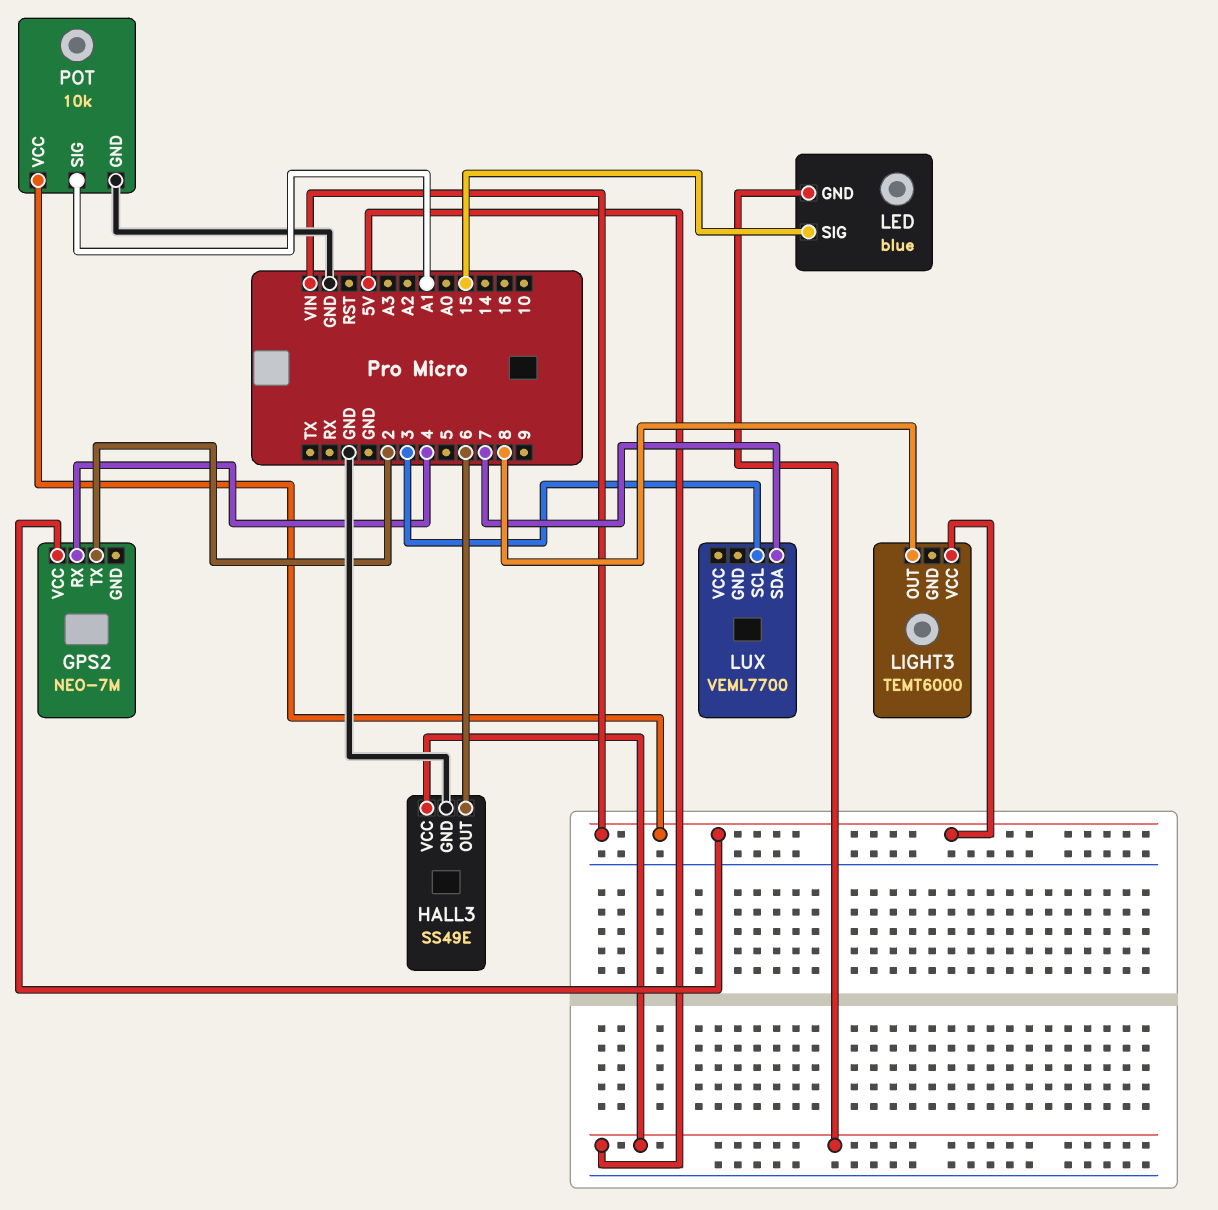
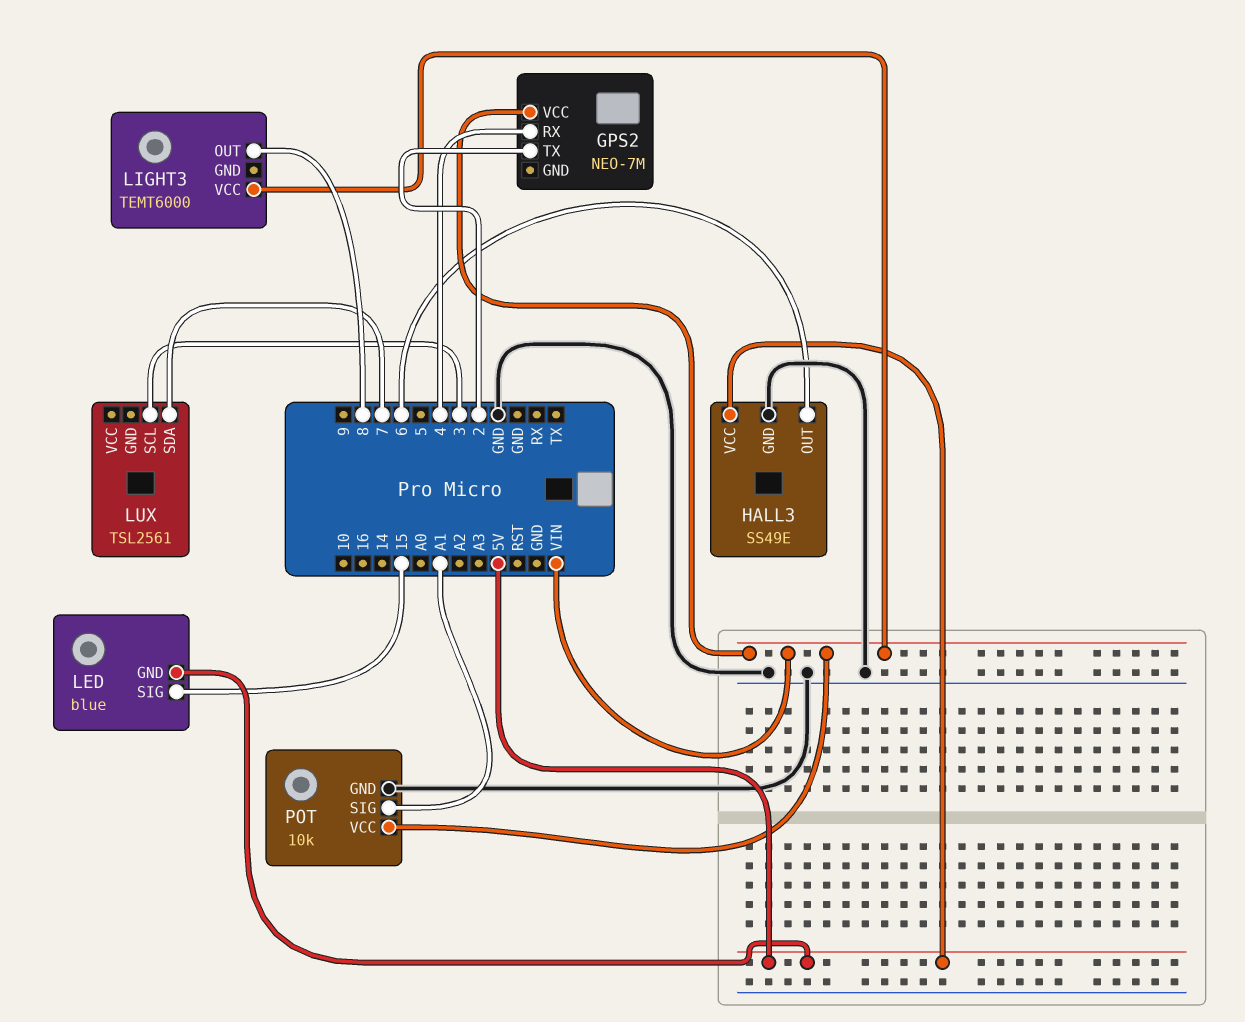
LUX: VEML7700 -> TSL2561

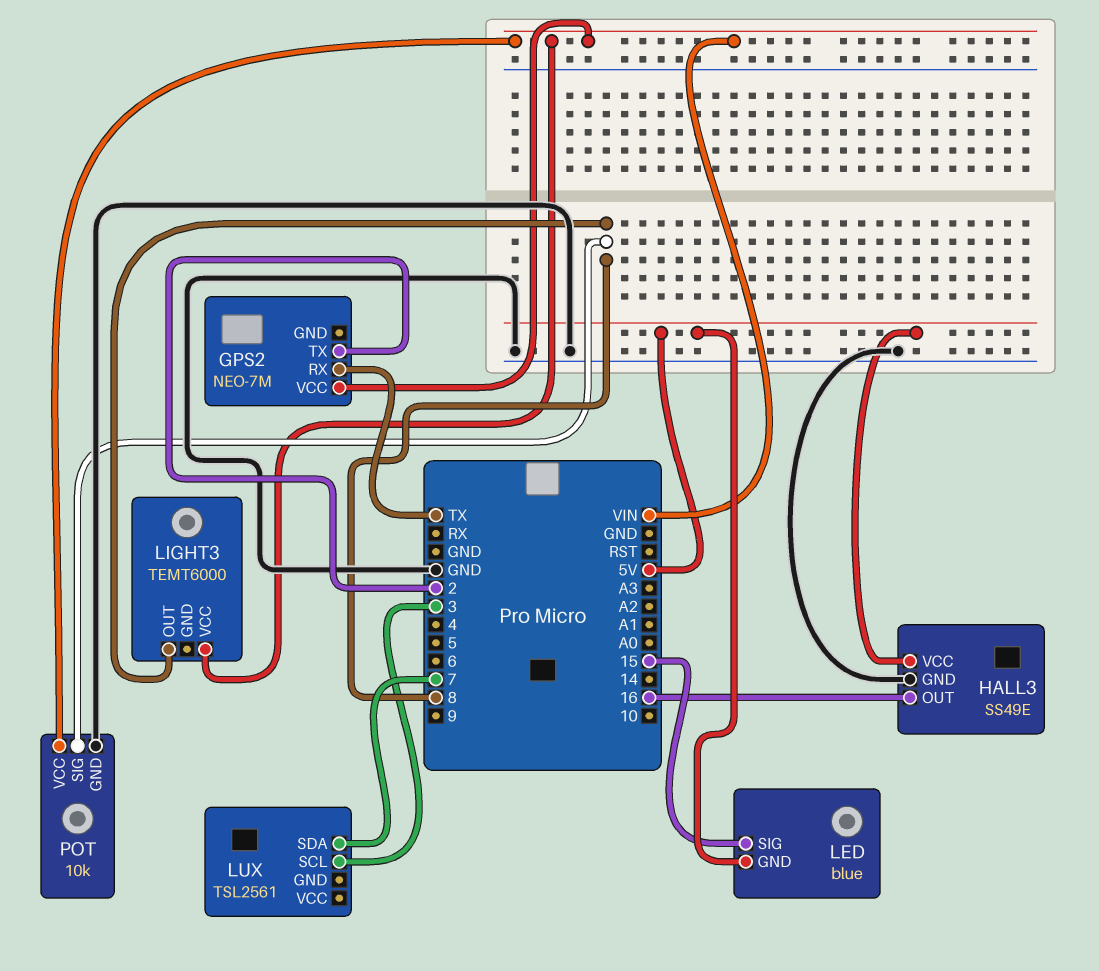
GPS2 pin RX: 4 -> TX
HALL3 pin OUT: 6 -> 16
POT pin SIG: A1 -> 8

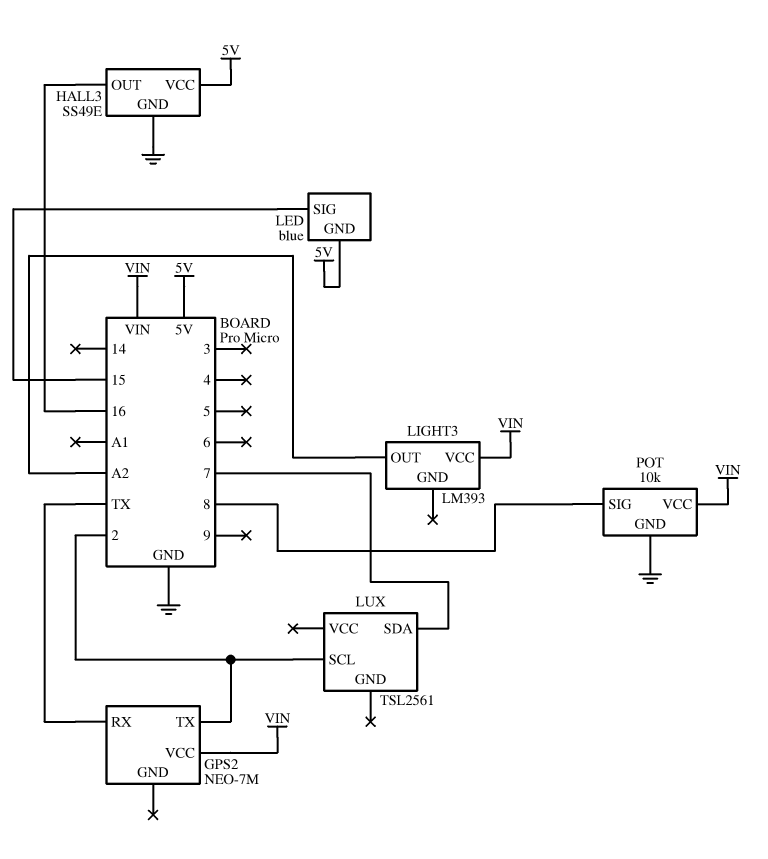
LIGHT3: TEMT6000 -> LM393
LIGHT3 pin OUT: 8 -> A2
LUX pin SCL: 3 -> 2

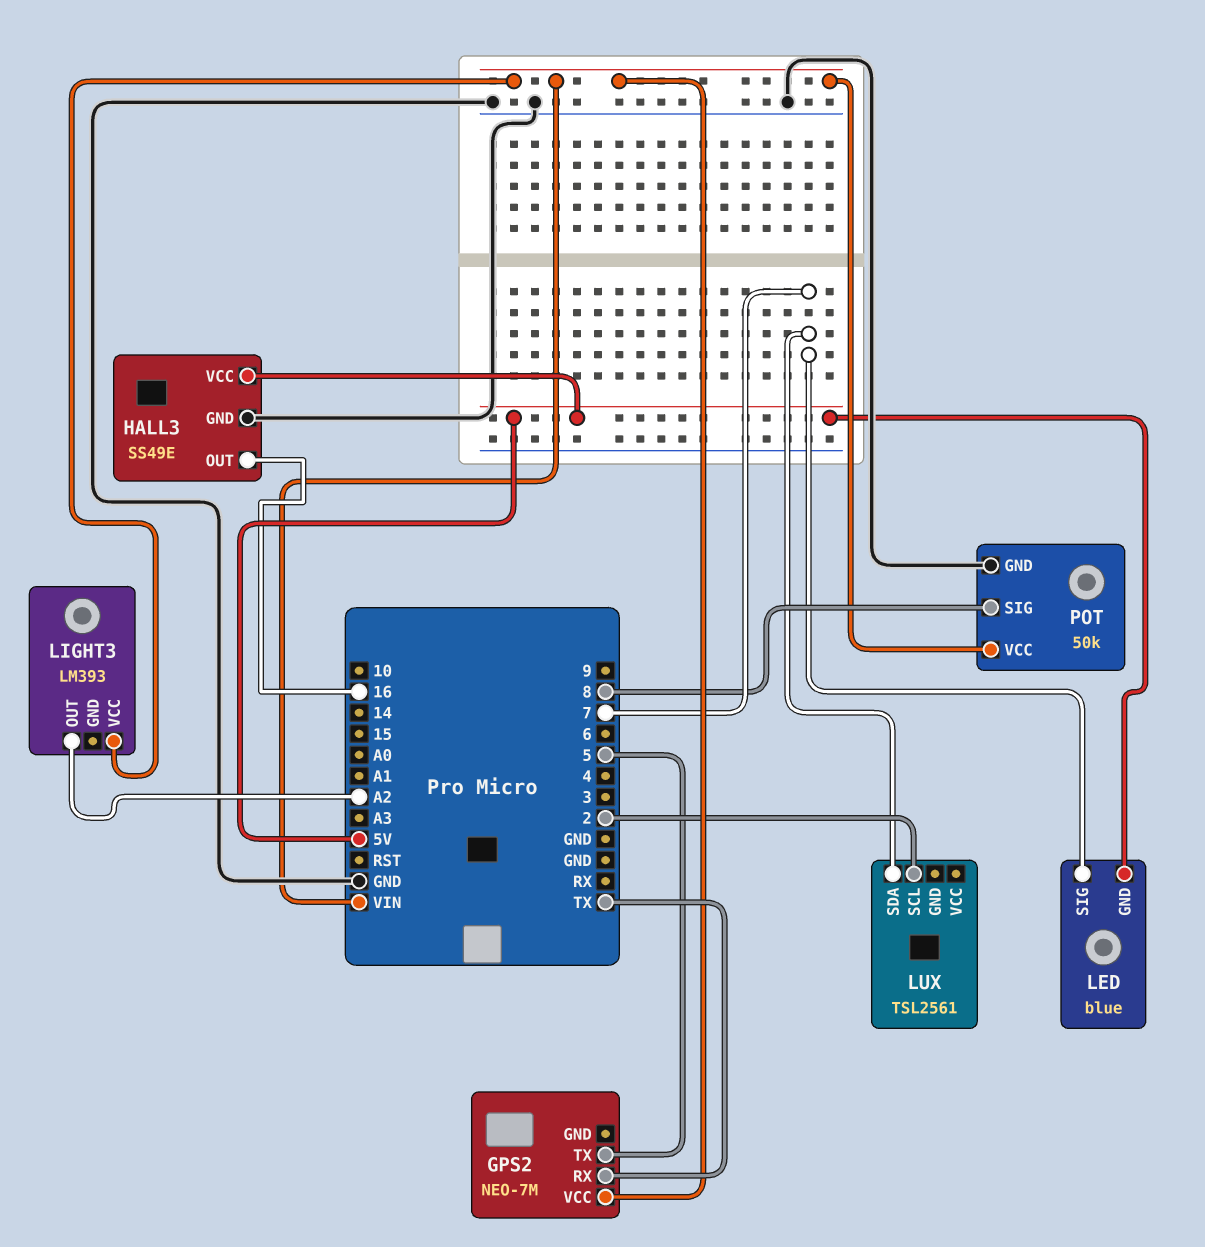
GPS2 pin TX: 2 -> 5
LED pin SIG: 15 -> 7
POT: 10k -> 50k

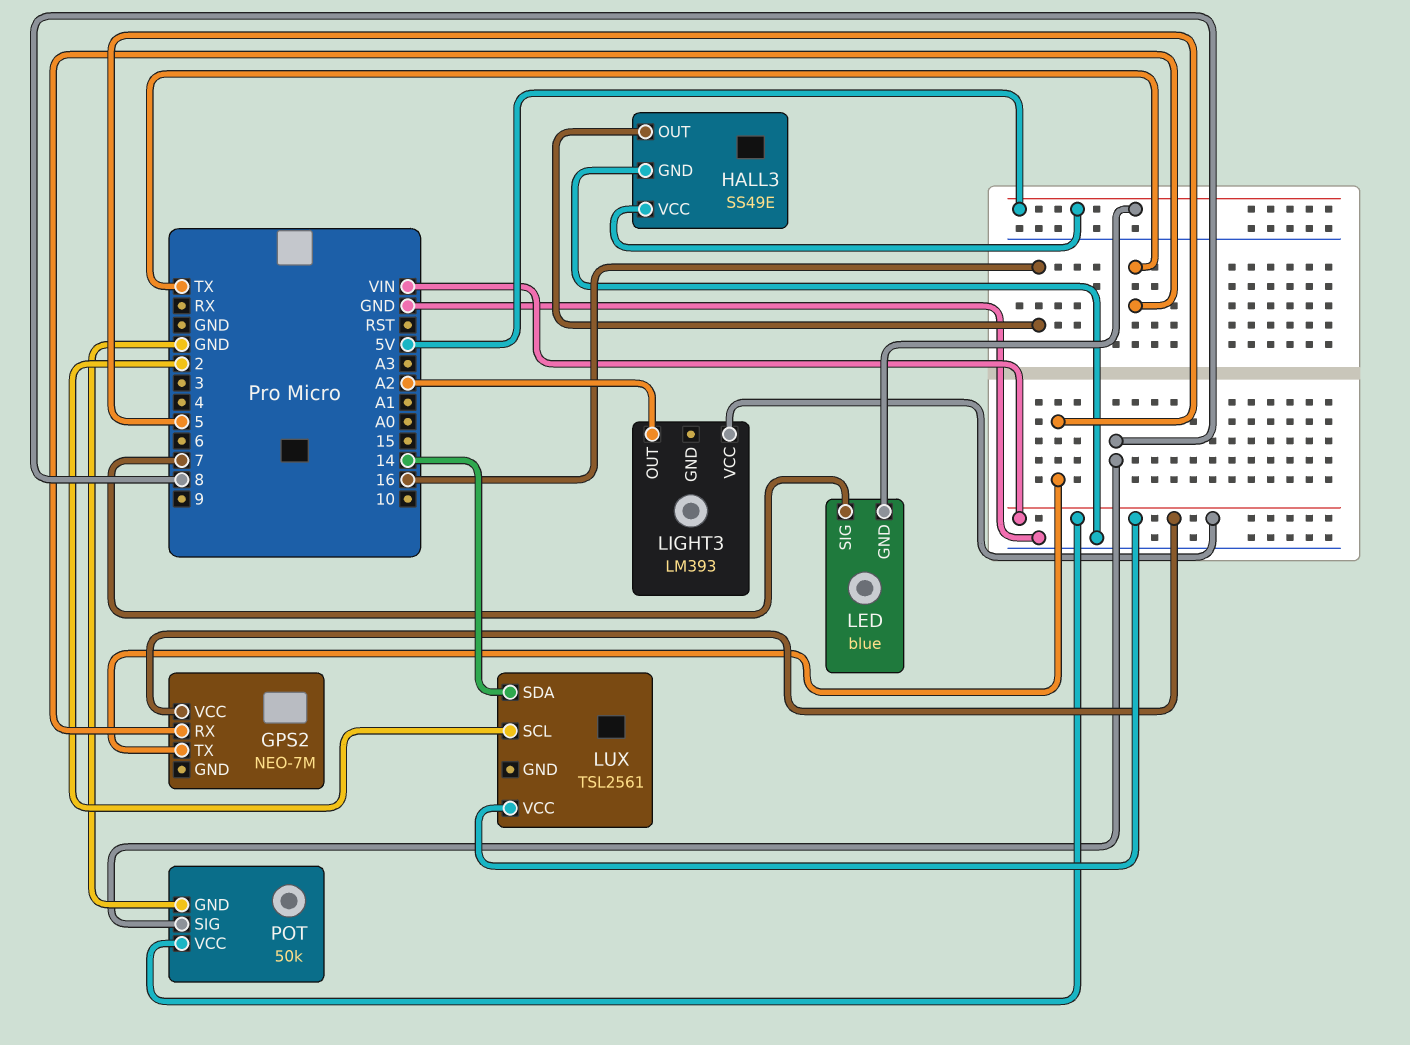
LUX pin SDA: 7 -> 14
LUX pin VCC: none -> VIN

